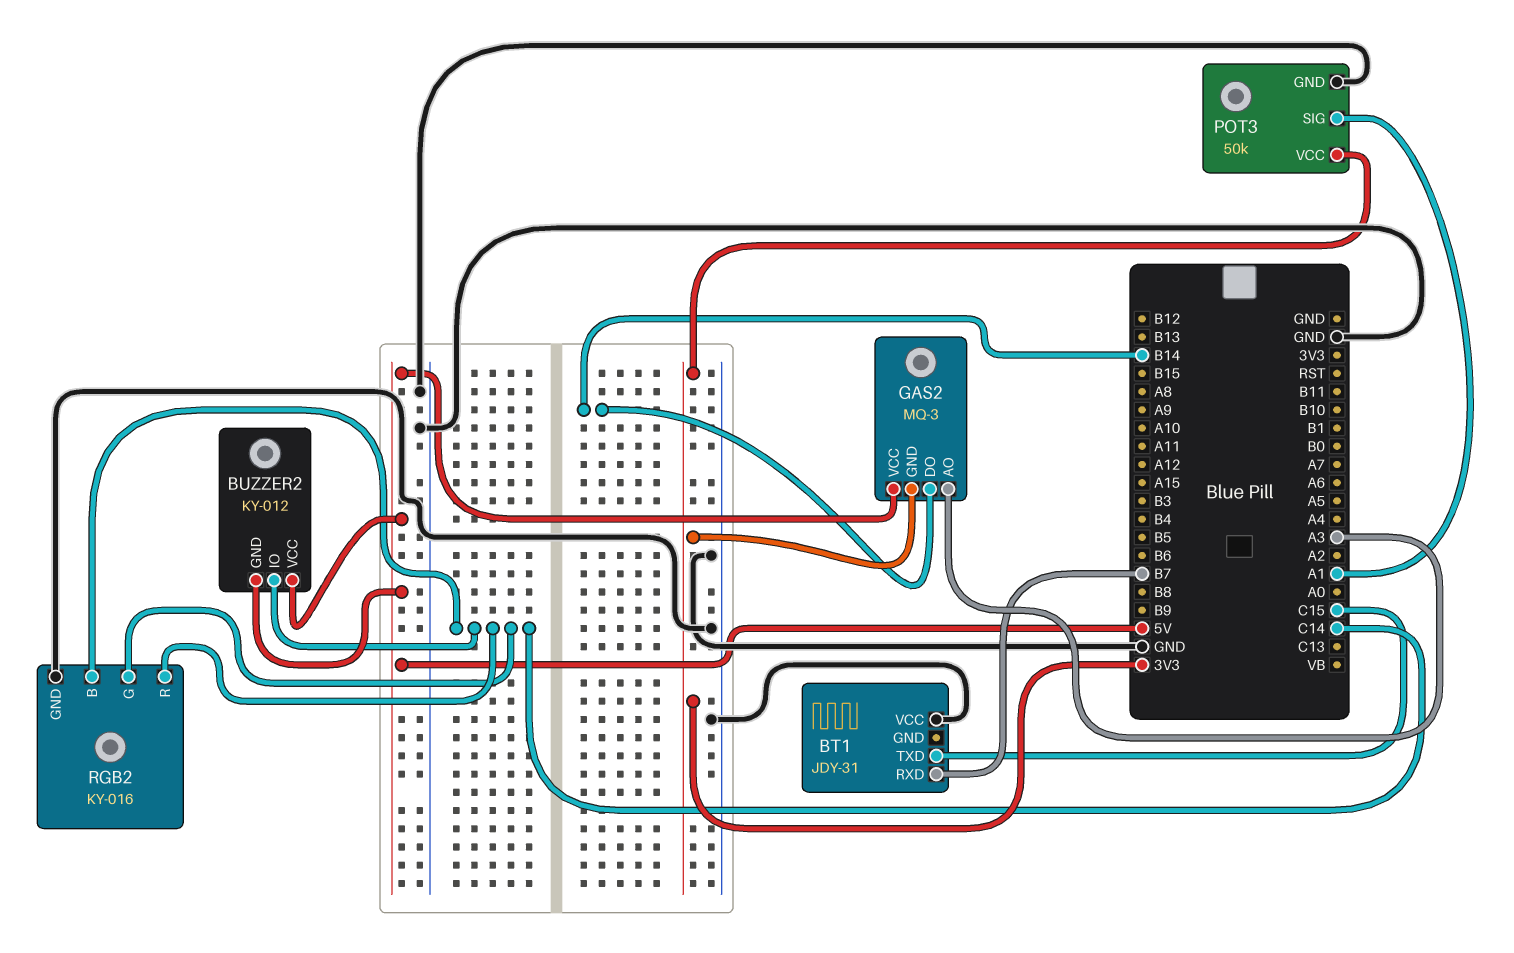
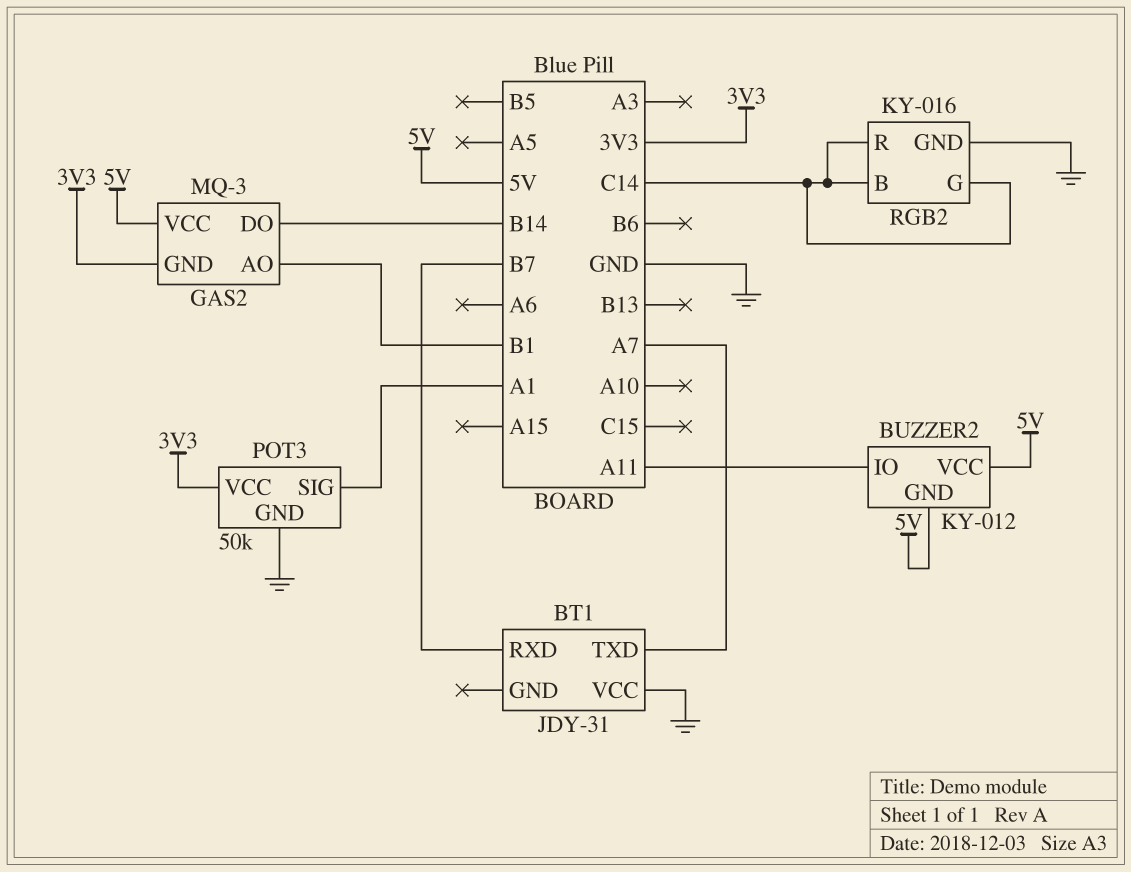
BT1 pin TXD: C15 -> A7
BUZZER2 pin IO: C14 -> A11
GAS2 pin AO: A3 -> B1

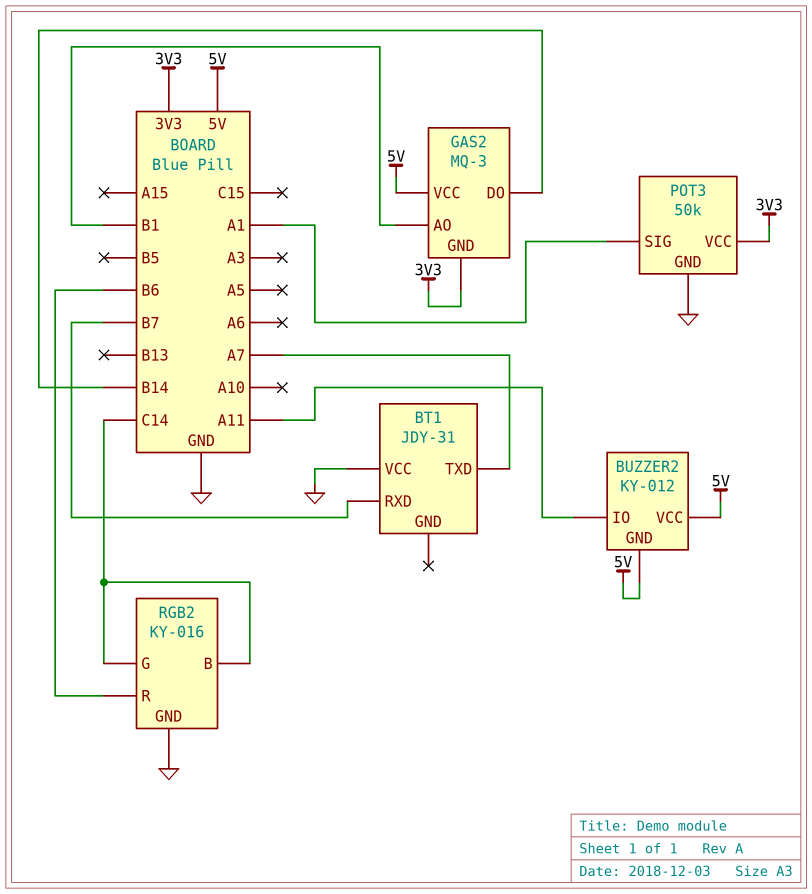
RGB2 pin R: C14 -> B6

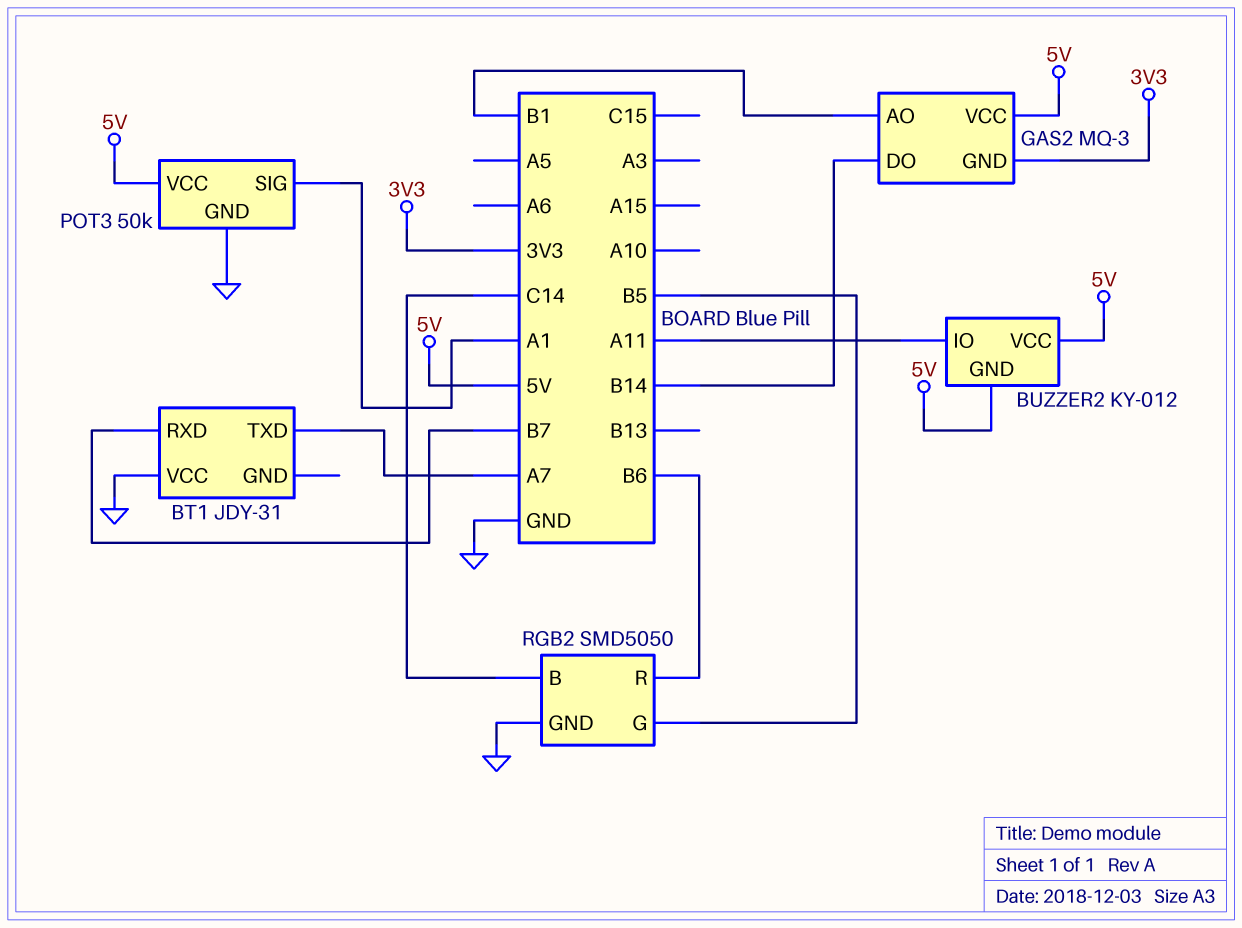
POT3 pin VCC: 3V3 -> 5V
RGB2: KY-016 -> SMD5050
RGB2 pin G: C14 -> B5

